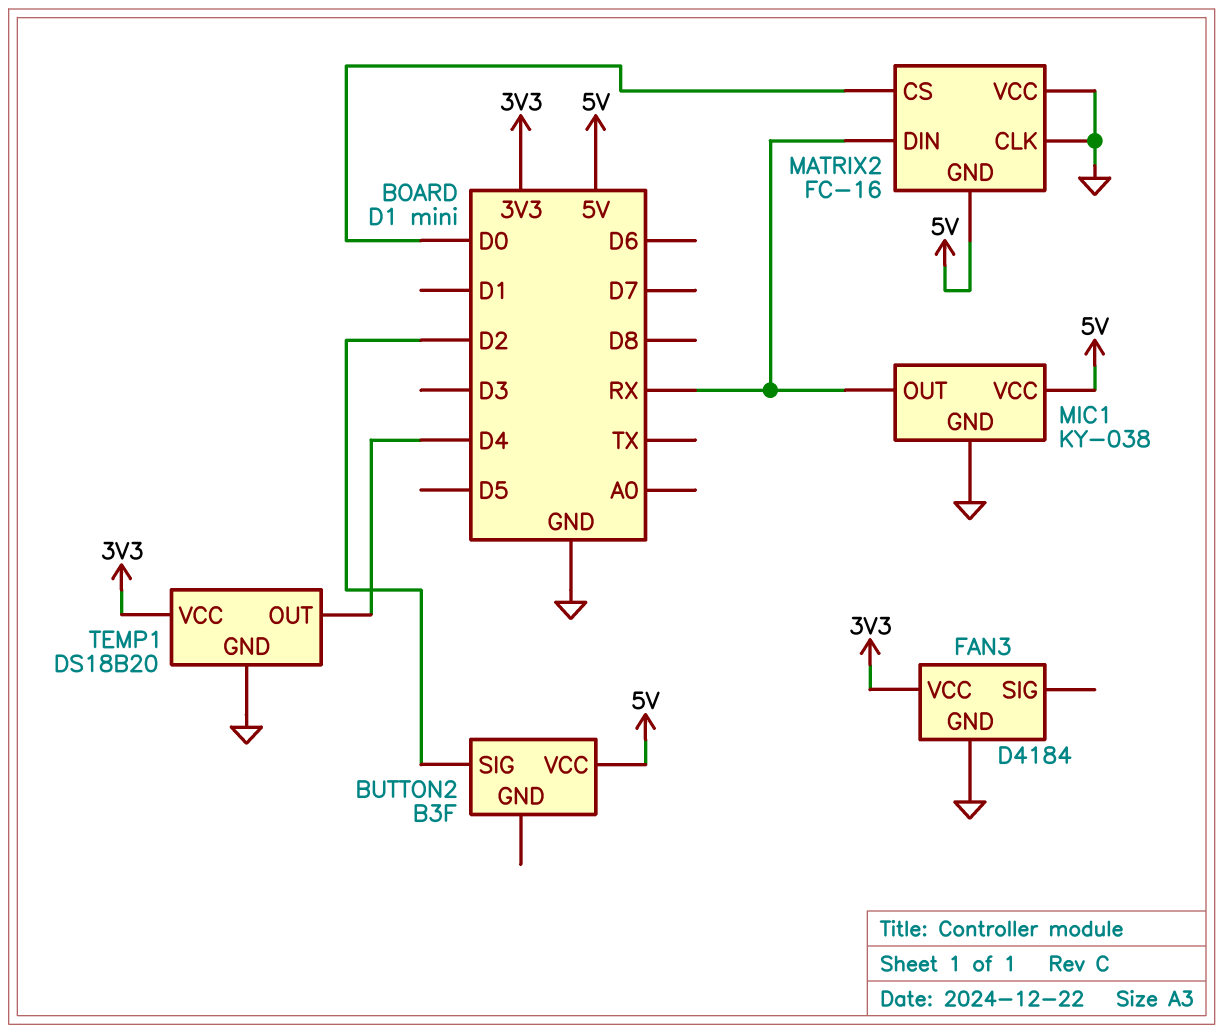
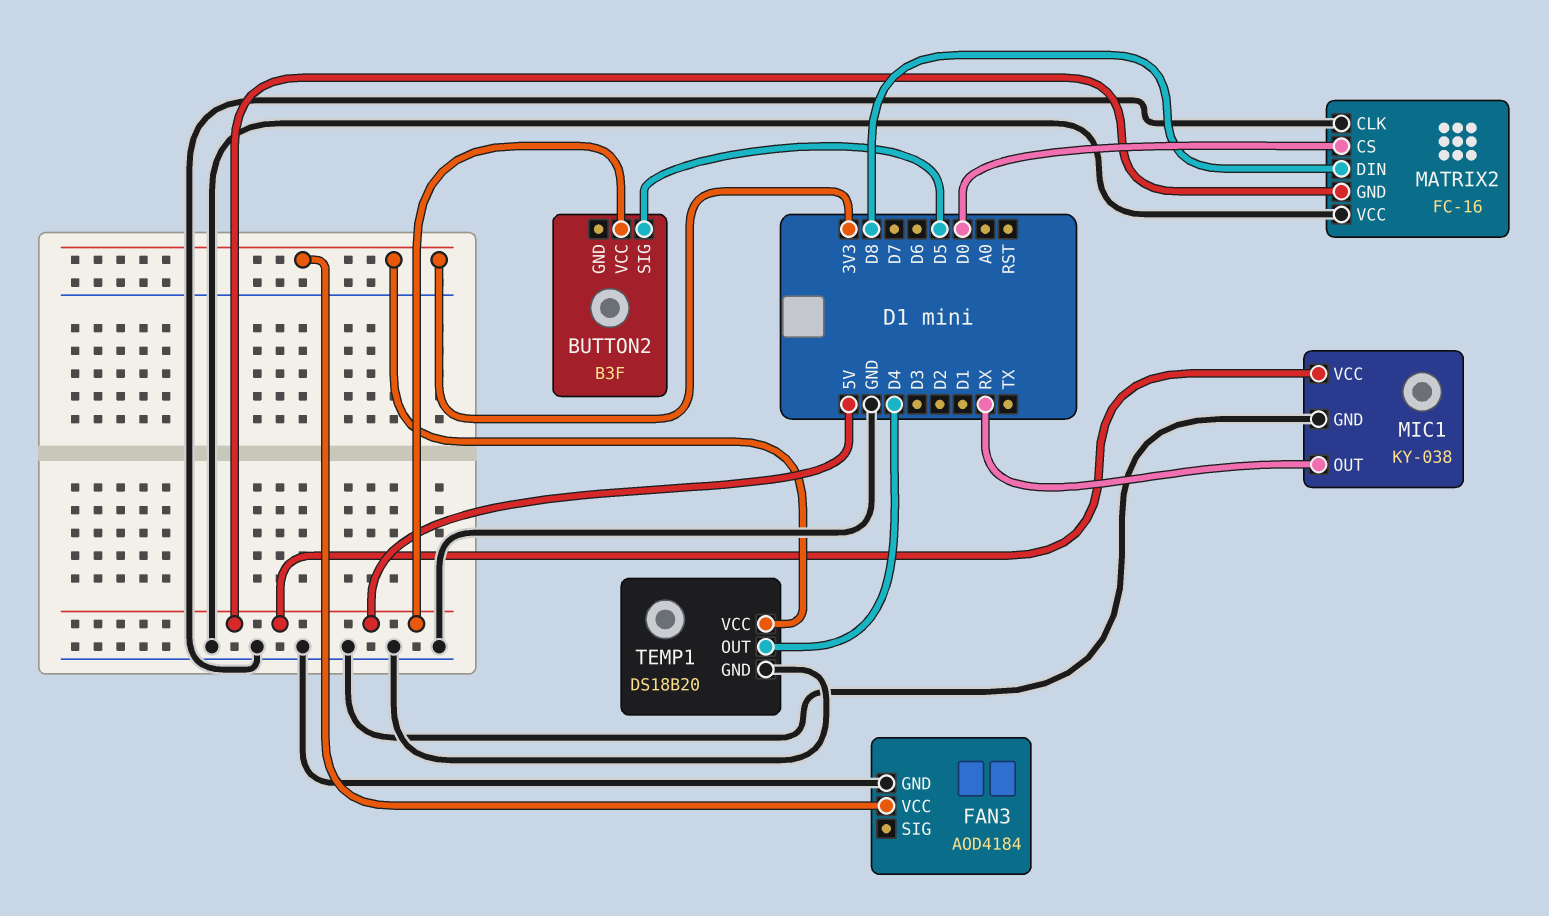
BUTTON2 pin SIG: D2 -> D5
FAN3: D4184 -> AOD4184
MATRIX2 pin DIN: RX -> D8

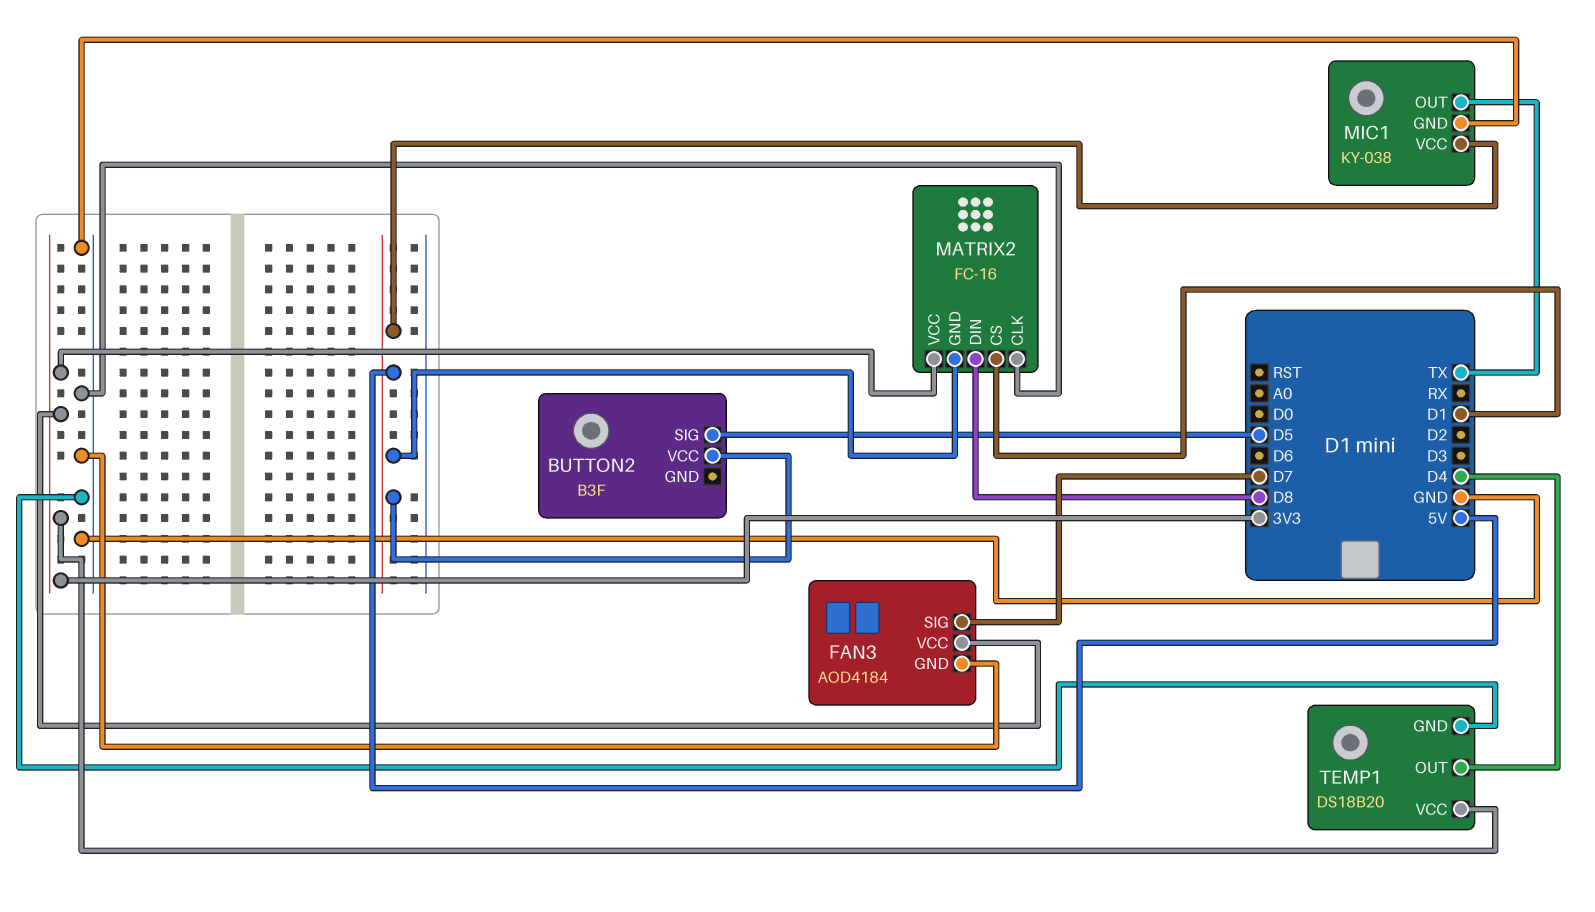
FAN3 pin SIG: none -> D7
MATRIX2 pin CS: D0 -> D1
MATRIX2 pin VCC: GND -> 3V3
MIC1 pin OUT: RX -> TX

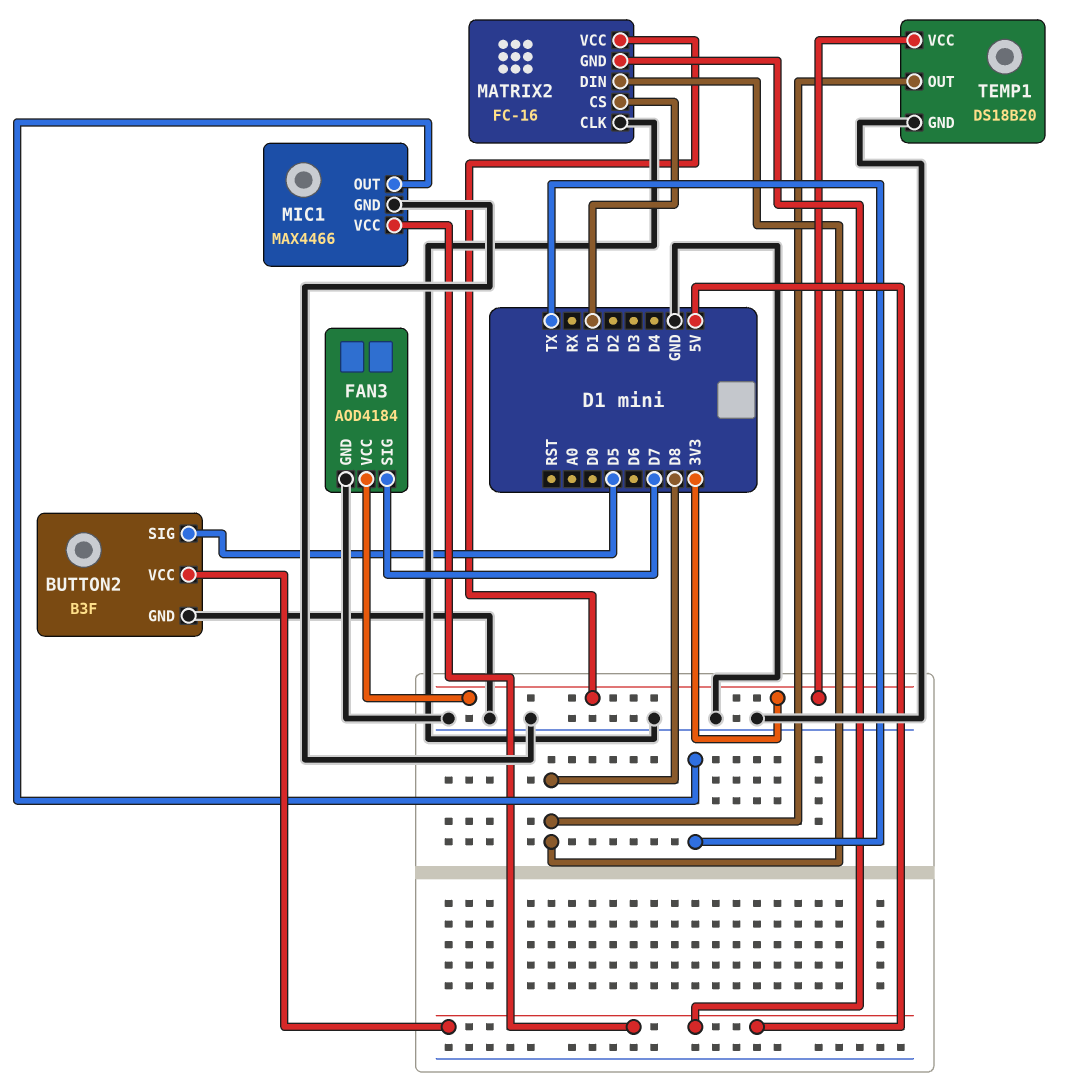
BUTTON2 pin GND: none -> GND
MIC1: KY-038 -> MAX4466
TEMP1 pin OUT: D4 -> D8

